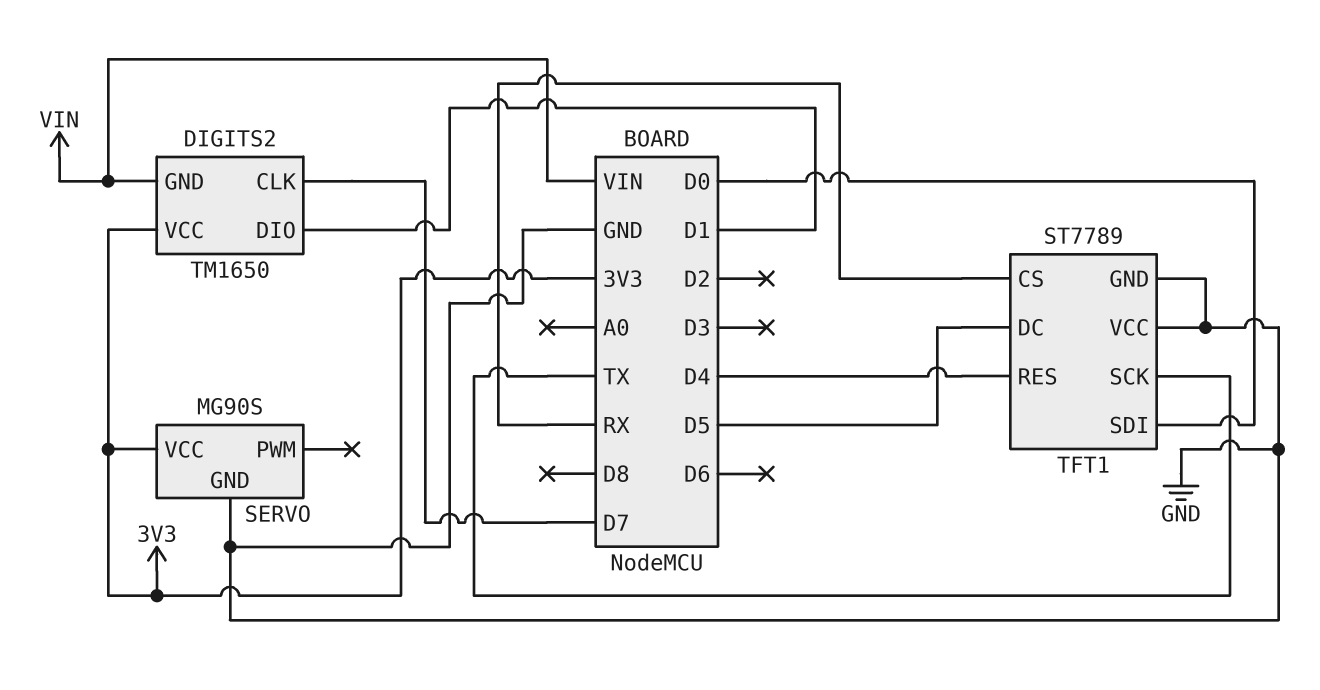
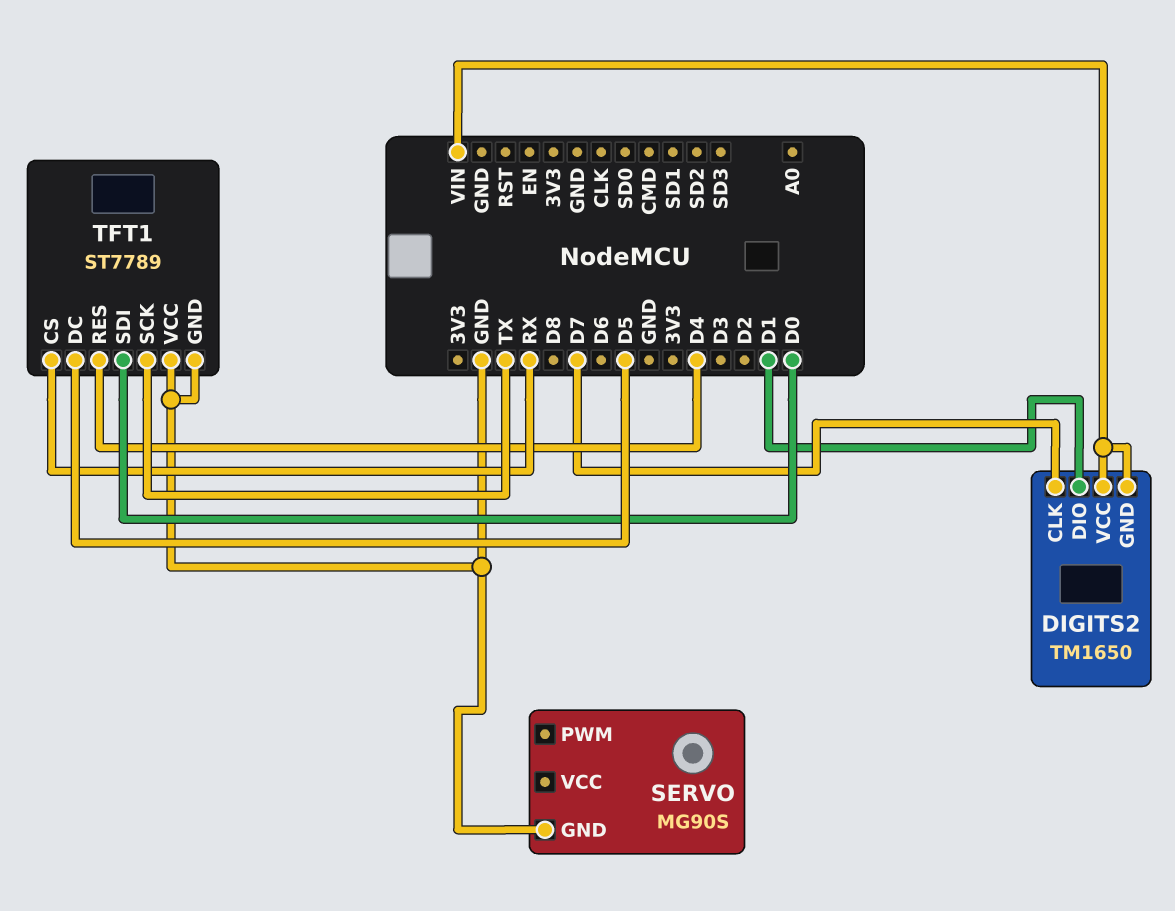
DIGITS2 pin VCC: 3V3 -> VIN
SERVO pin VCC: 3V3 -> none

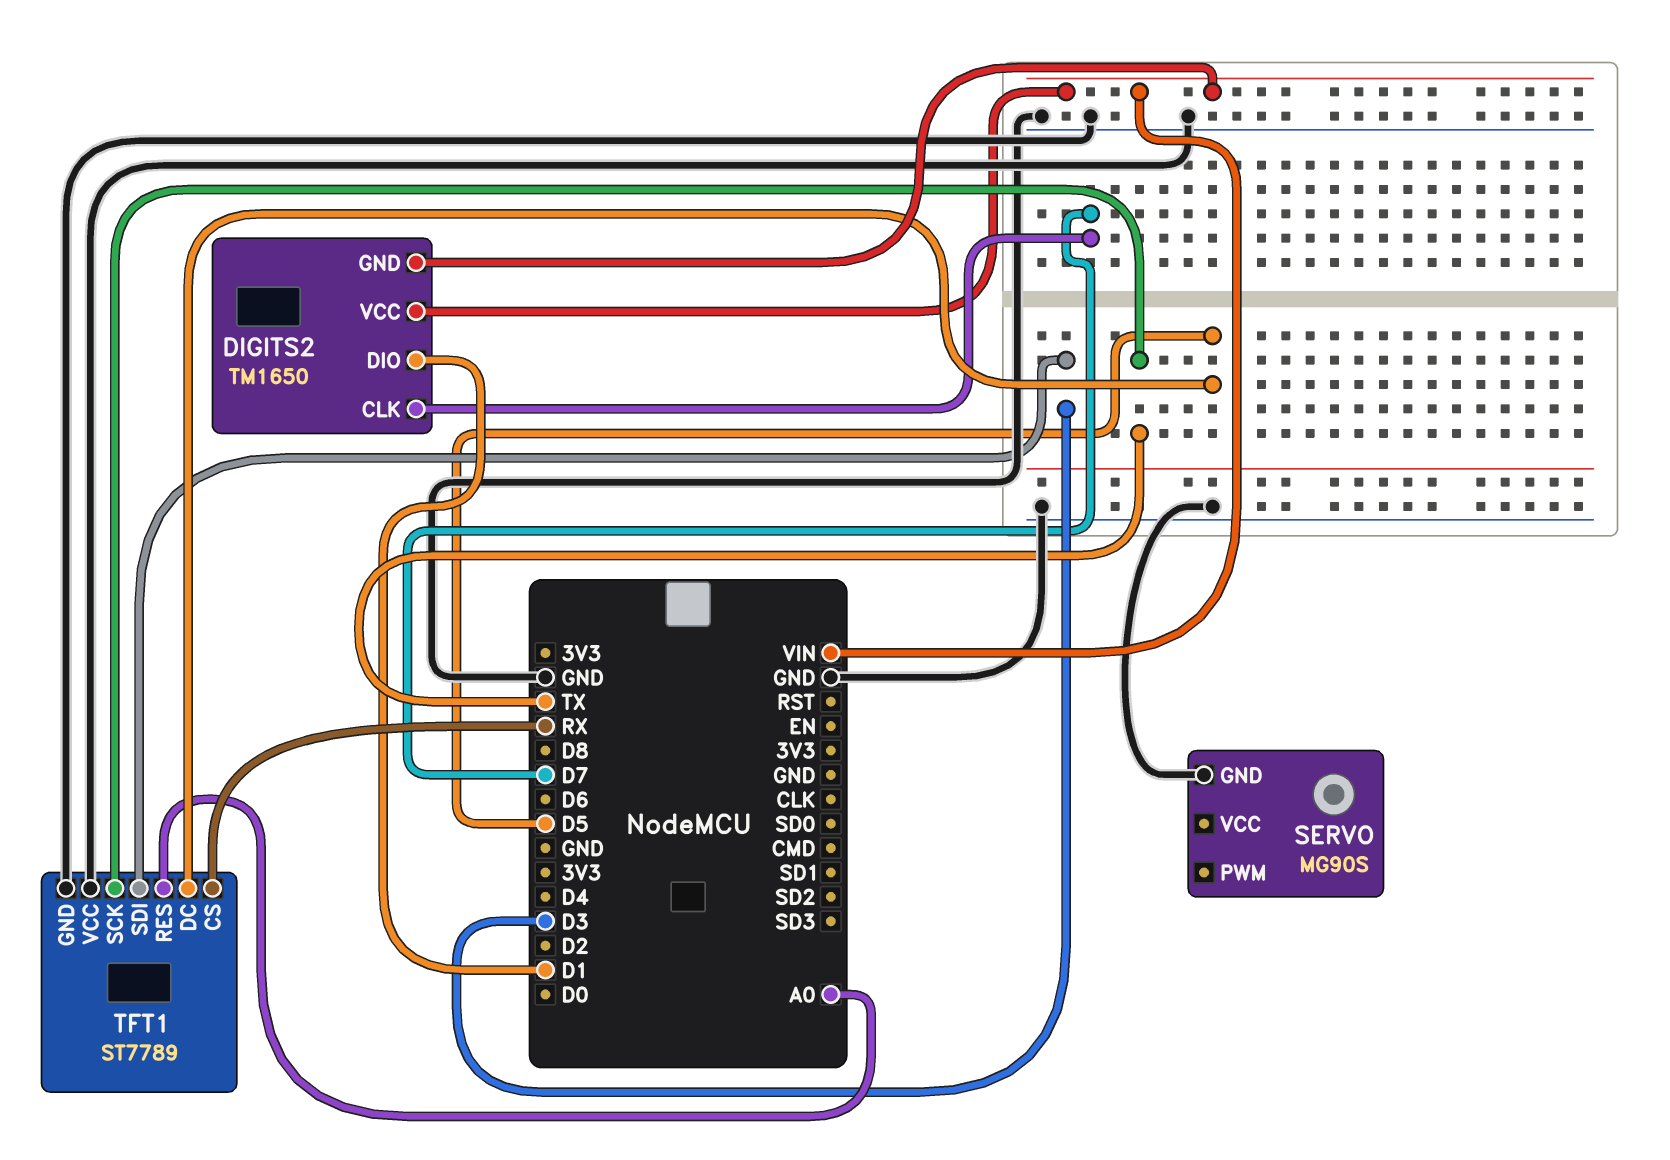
TFT1 pin RES: D4 -> A0
TFT1 pin SDI: D0 -> D3

